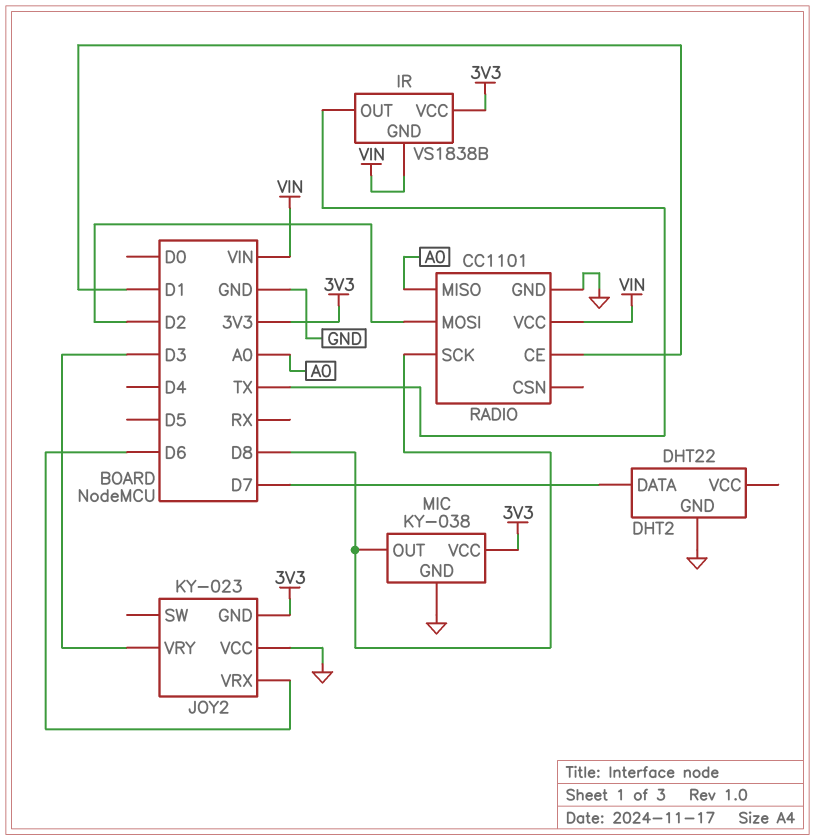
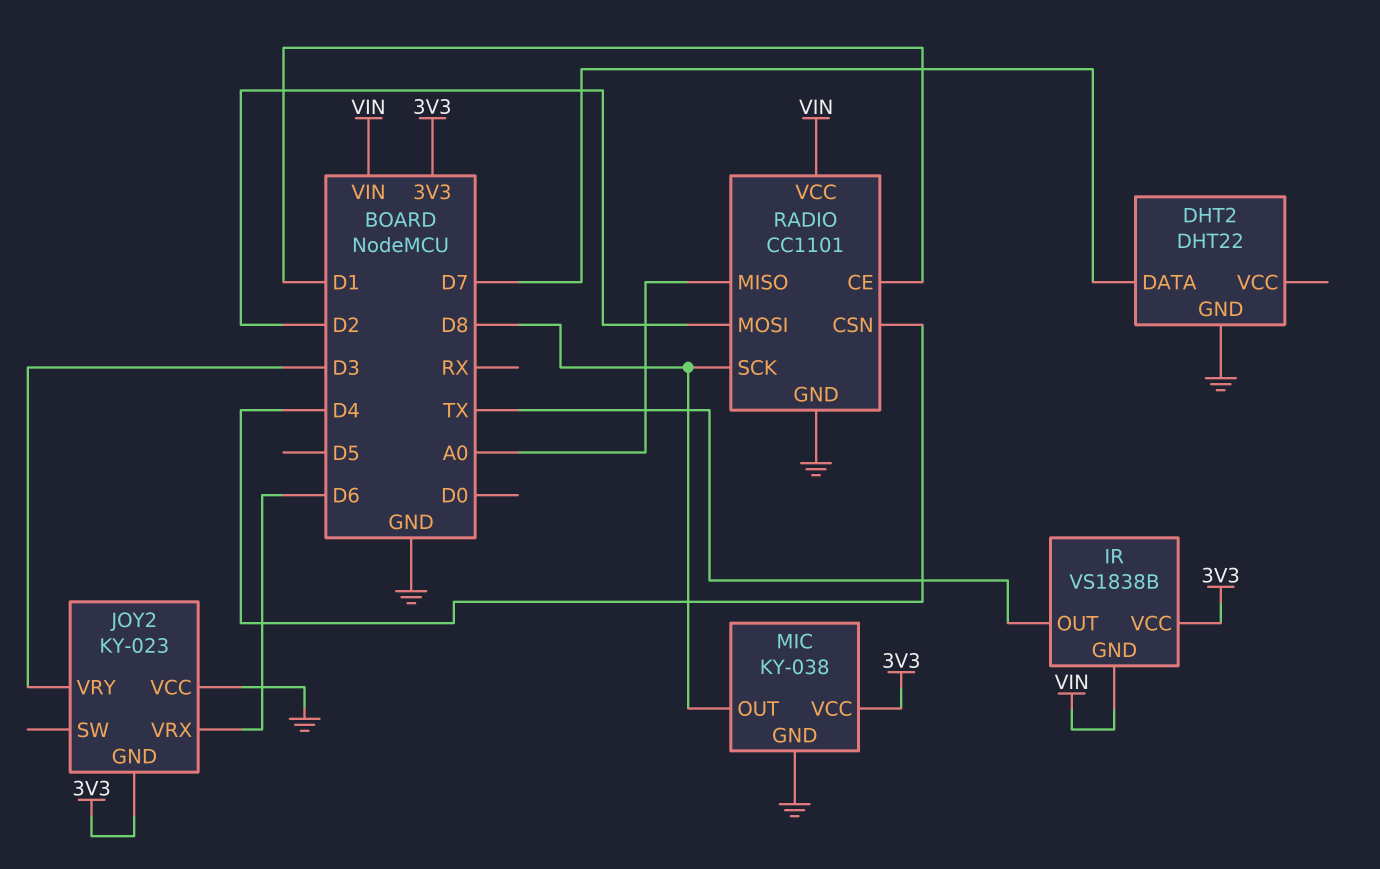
RADIO pin CSN: none -> D4

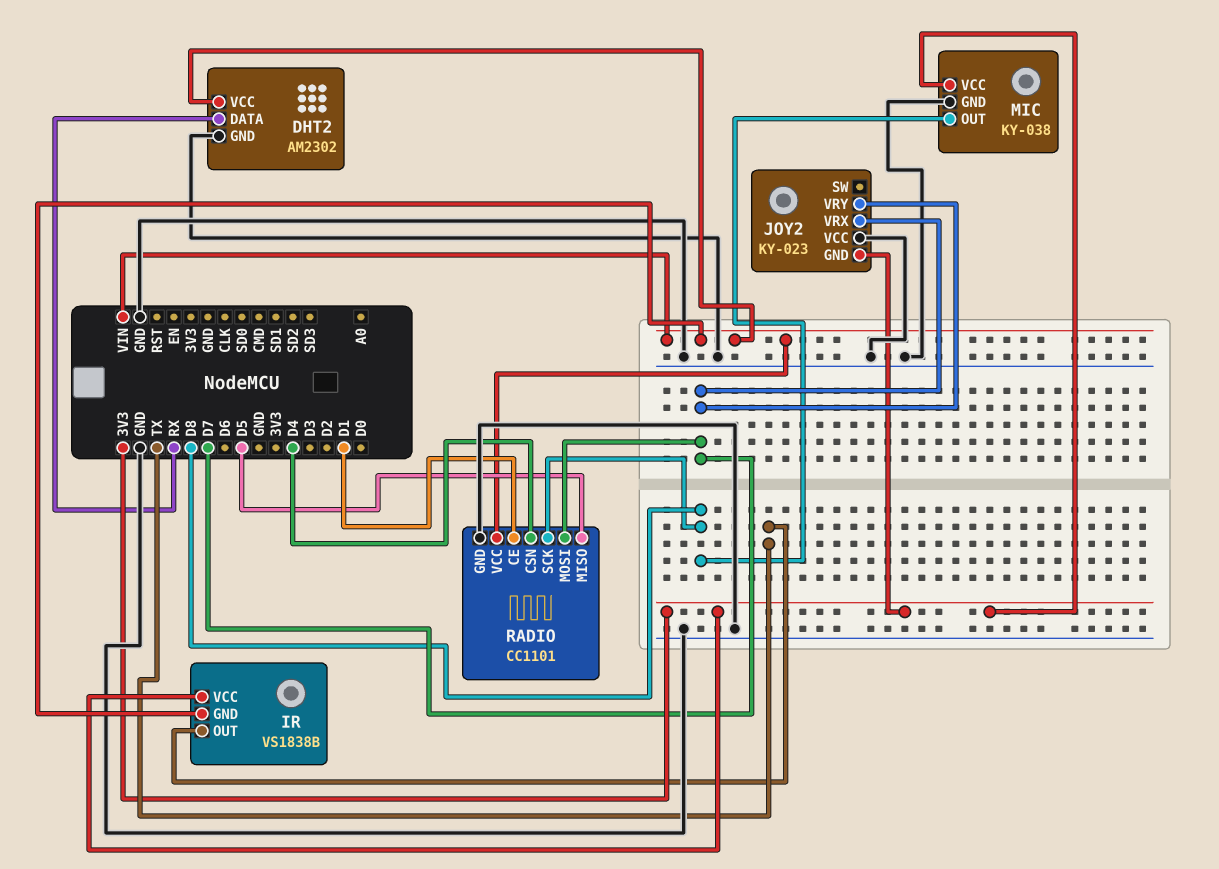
DHT2: DHT22 -> AM2302
DHT2 pin DATA: D7 -> RX
DHT2 pin VCC: none -> VIN
JOY2 pin VRX: D6 -> D7
JOY2 pin VRY: D3 -> D7
RADIO pin MISO: A0 -> D5
RADIO pin MOSI: D2 -> D7

